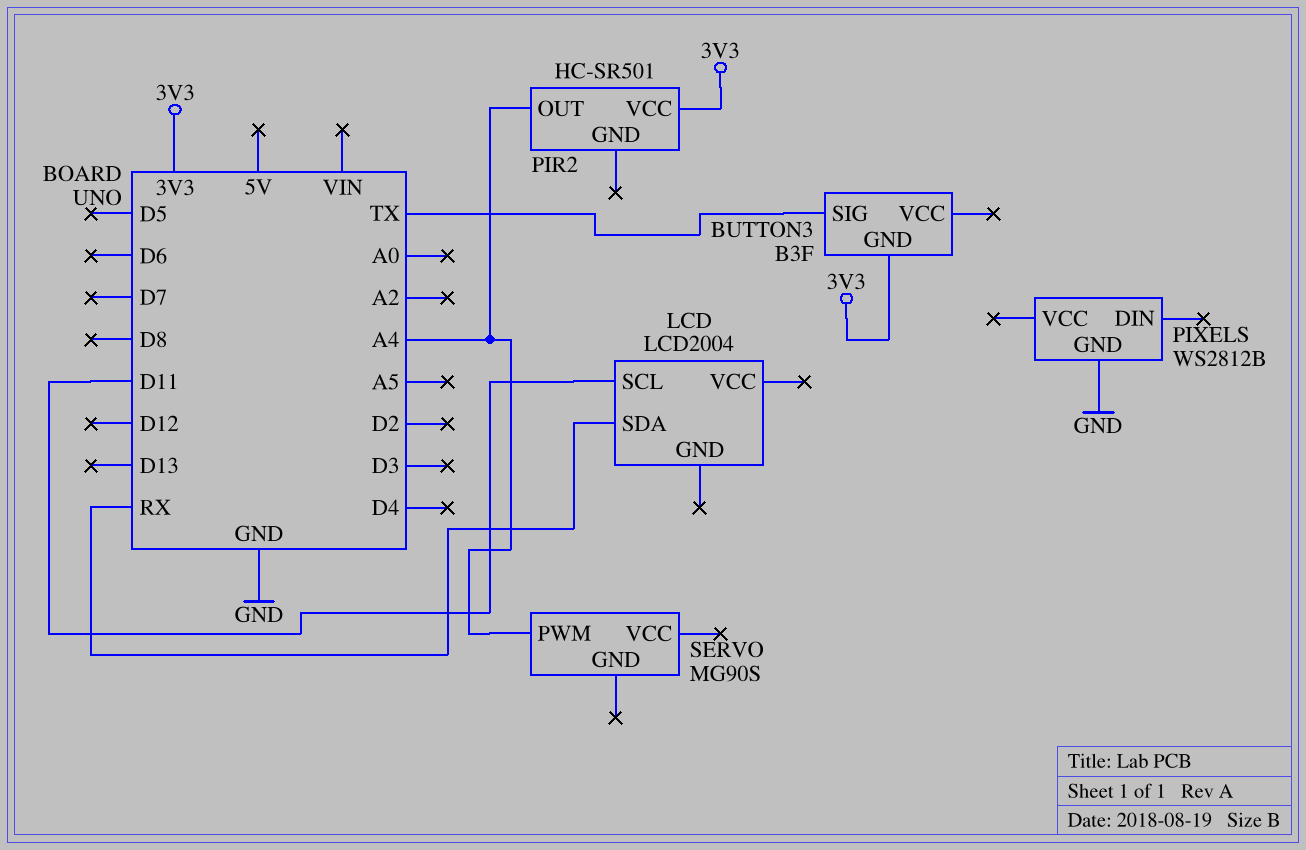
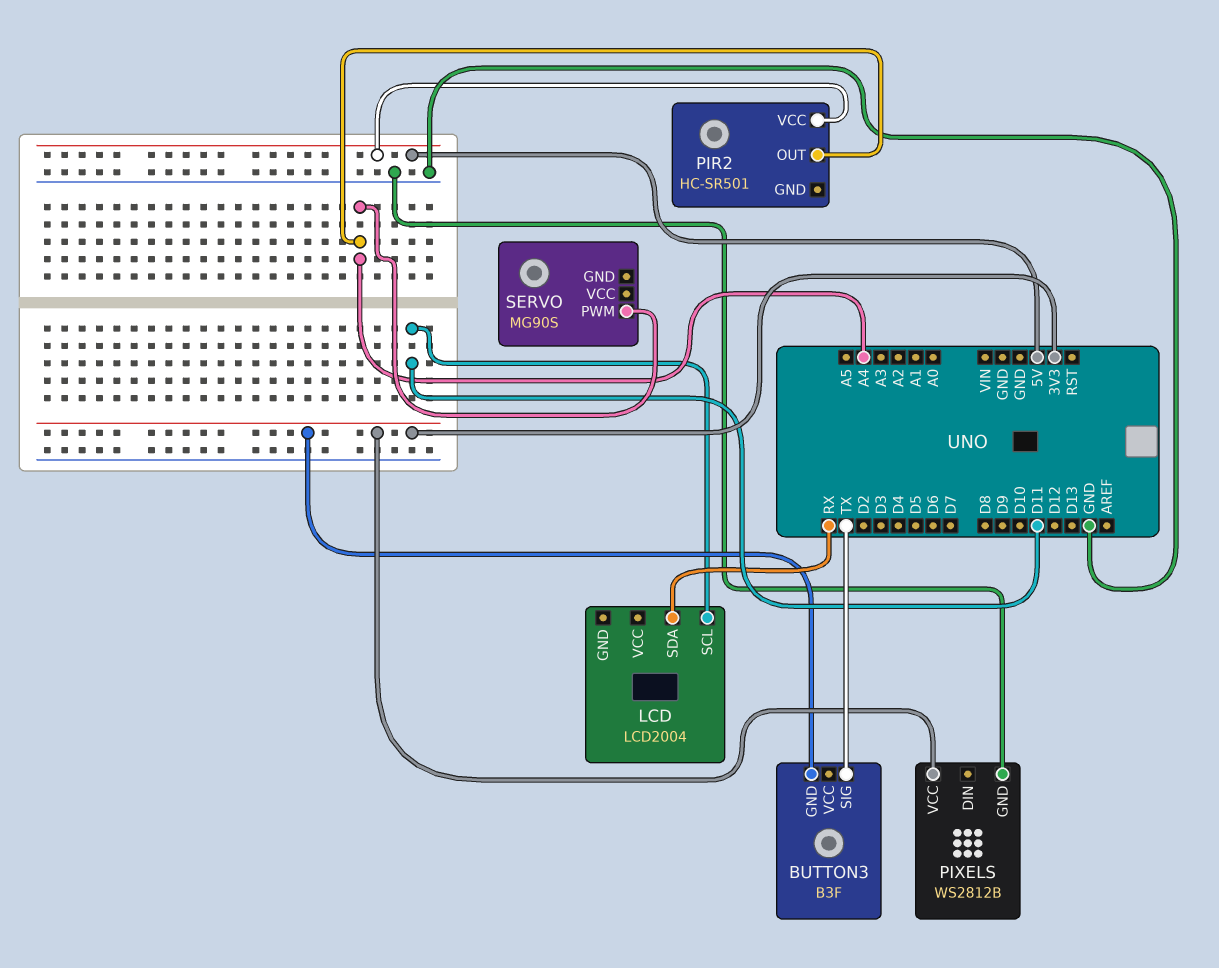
PIR2 pin VCC: 3V3 -> 5V
PIXELS pin VCC: none -> 3V3

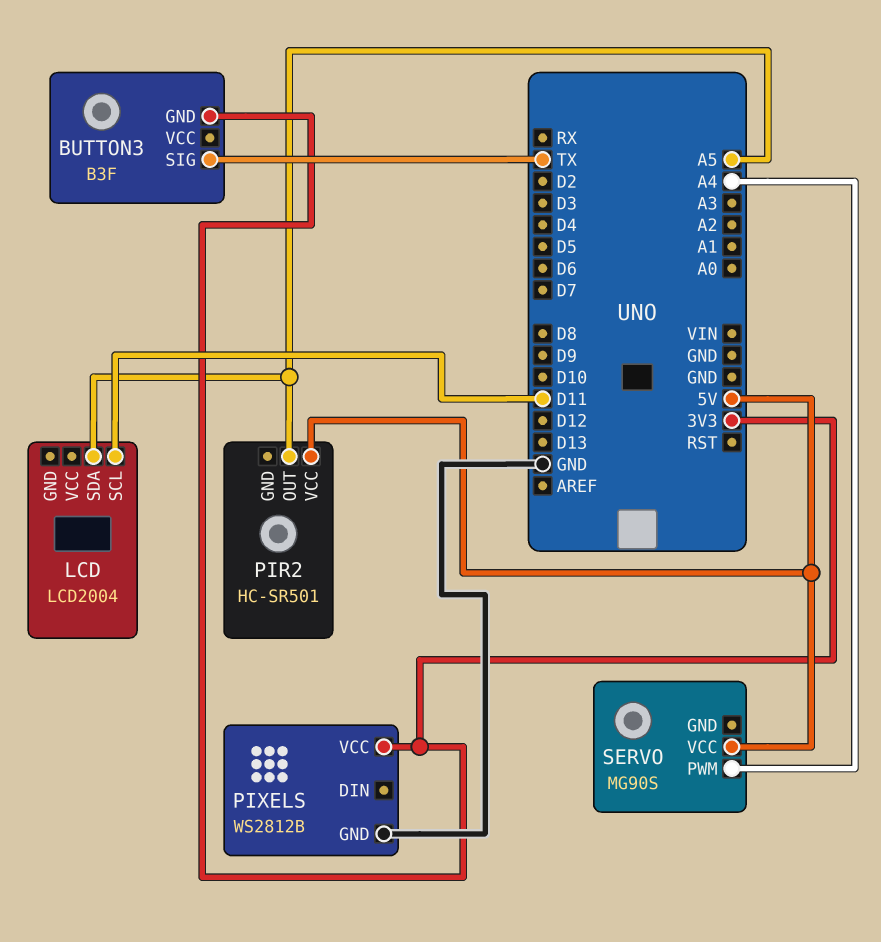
LCD pin SDA: RX -> A5
PIR2 pin OUT: A4 -> A5
SERVO pin VCC: none -> 5V

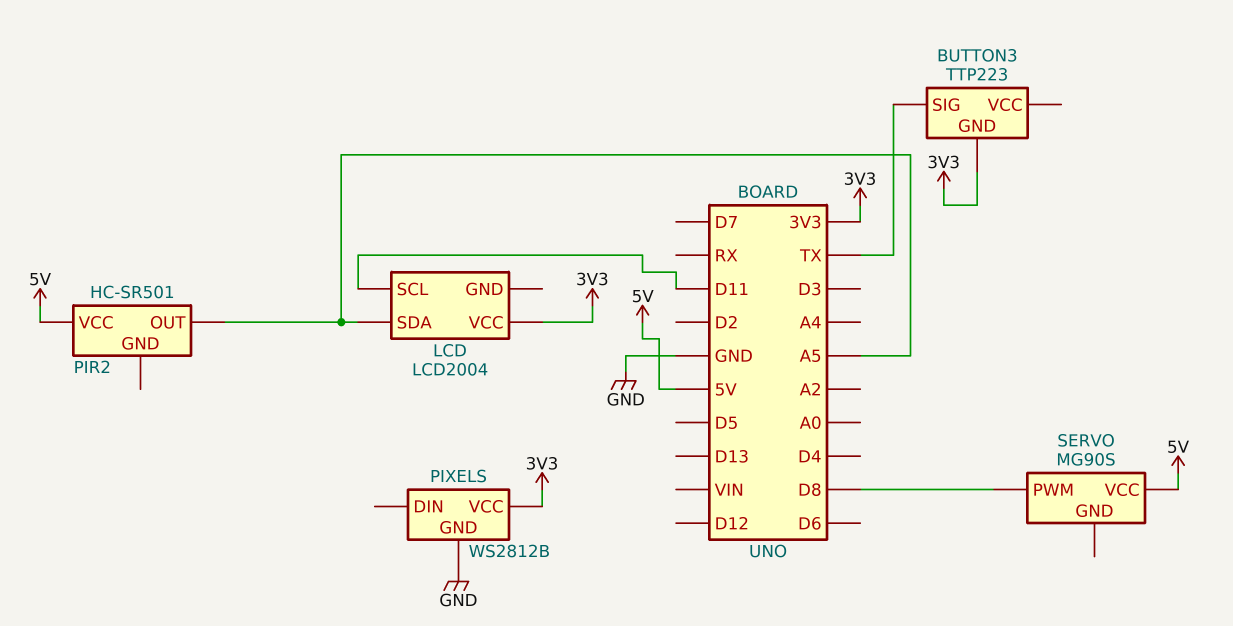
BUTTON3: B3F -> TTP223
LCD pin VCC: none -> 3V3
SERVO pin PWM: A4 -> D8

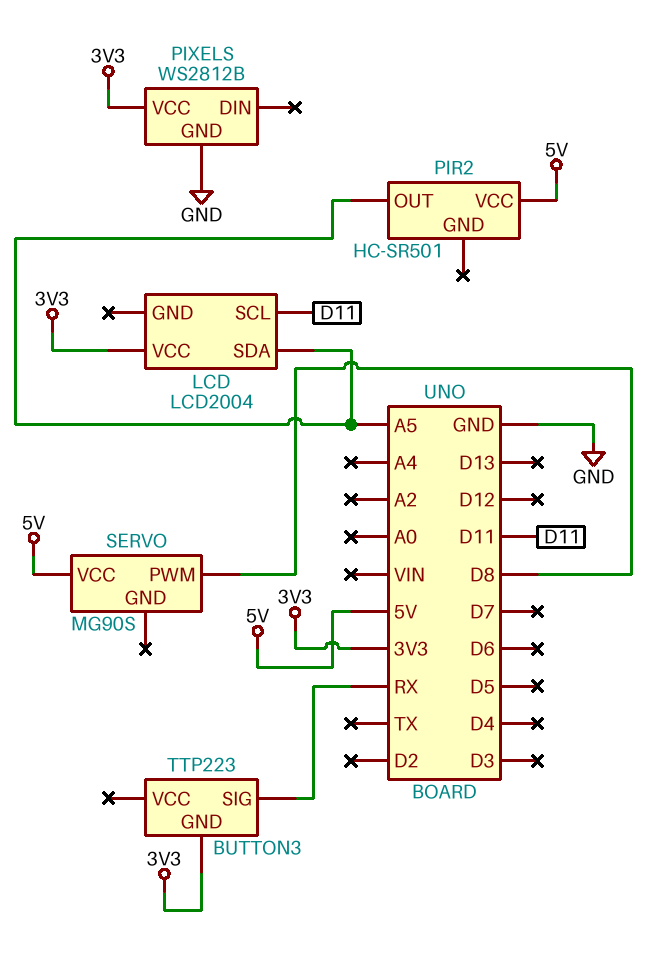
BUTTON3 pin SIG: TX -> RX

